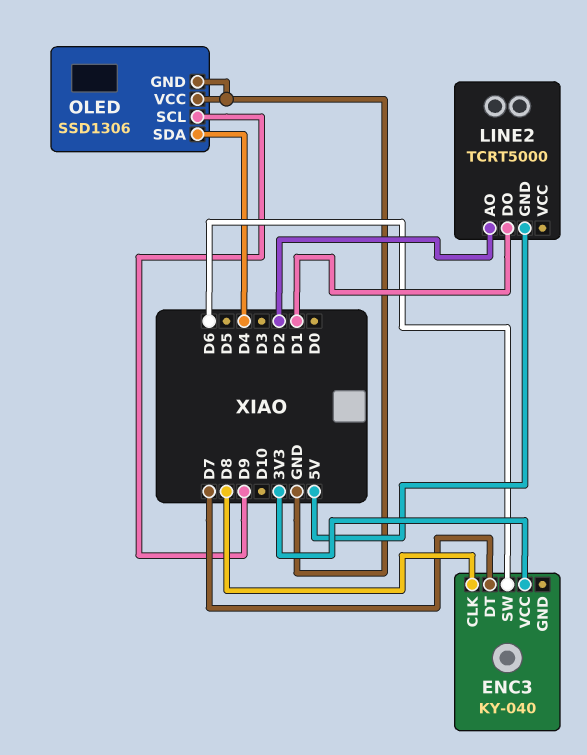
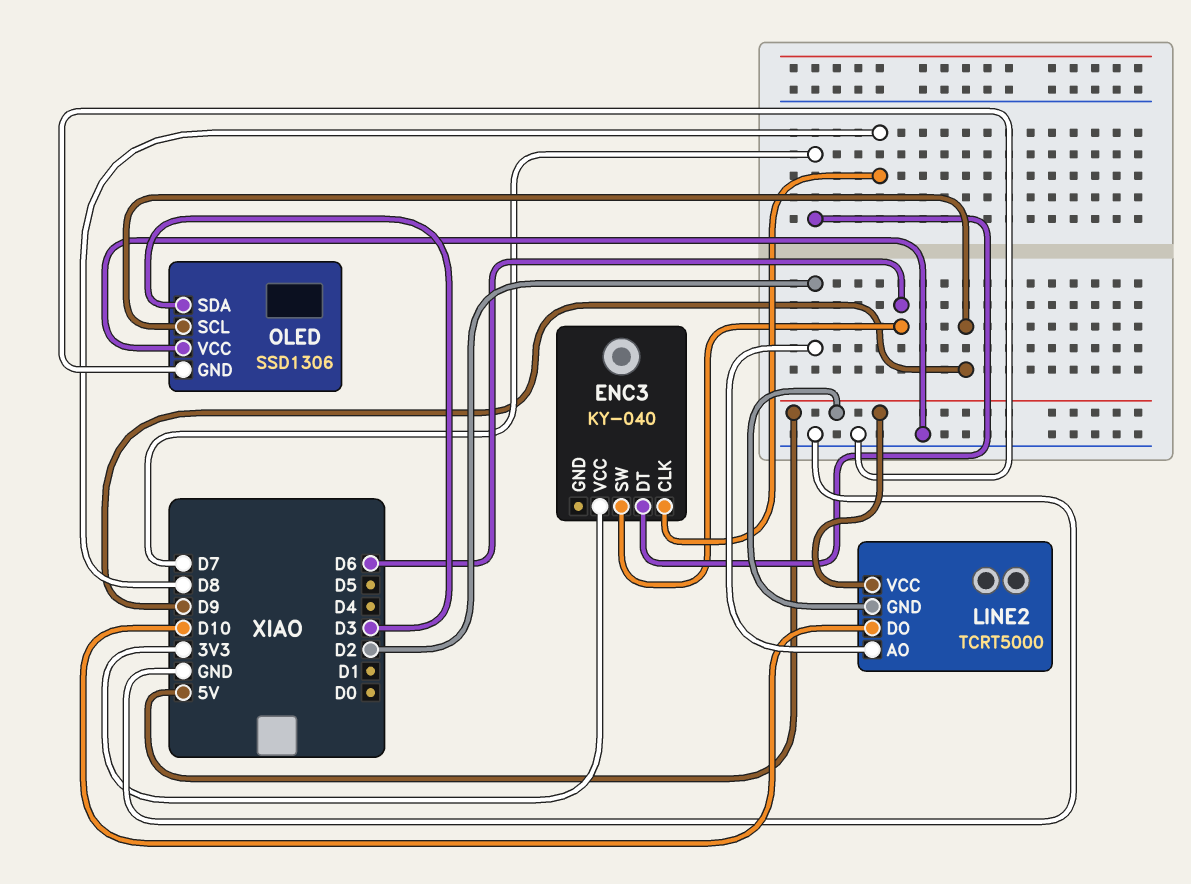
LINE2 pin DO: D1 -> D10
LINE2 pin VCC: none -> 5V
OLED pin SDA: D4 -> D3

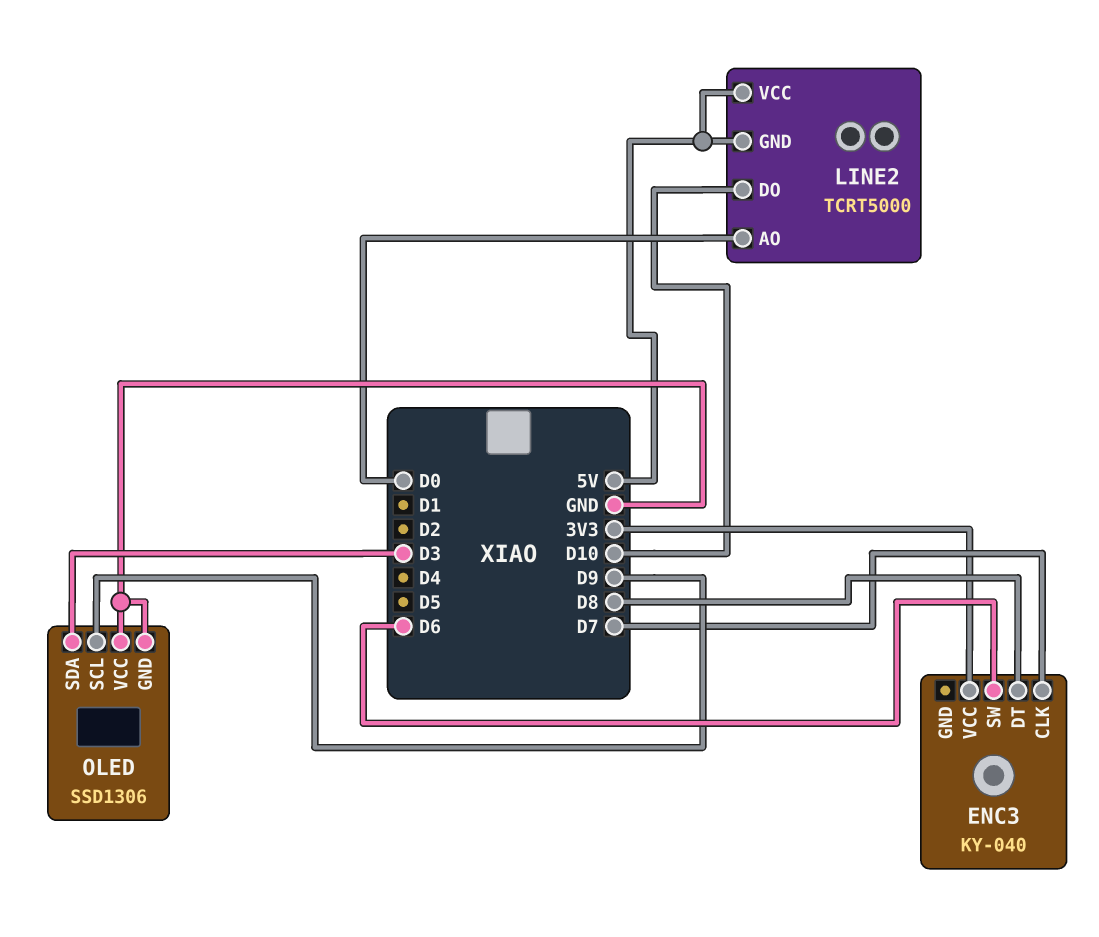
ENC3 pin CLK: D8 -> D7
ENC3 pin DT: D7 -> D8
LINE2 pin AO: D2 -> D0

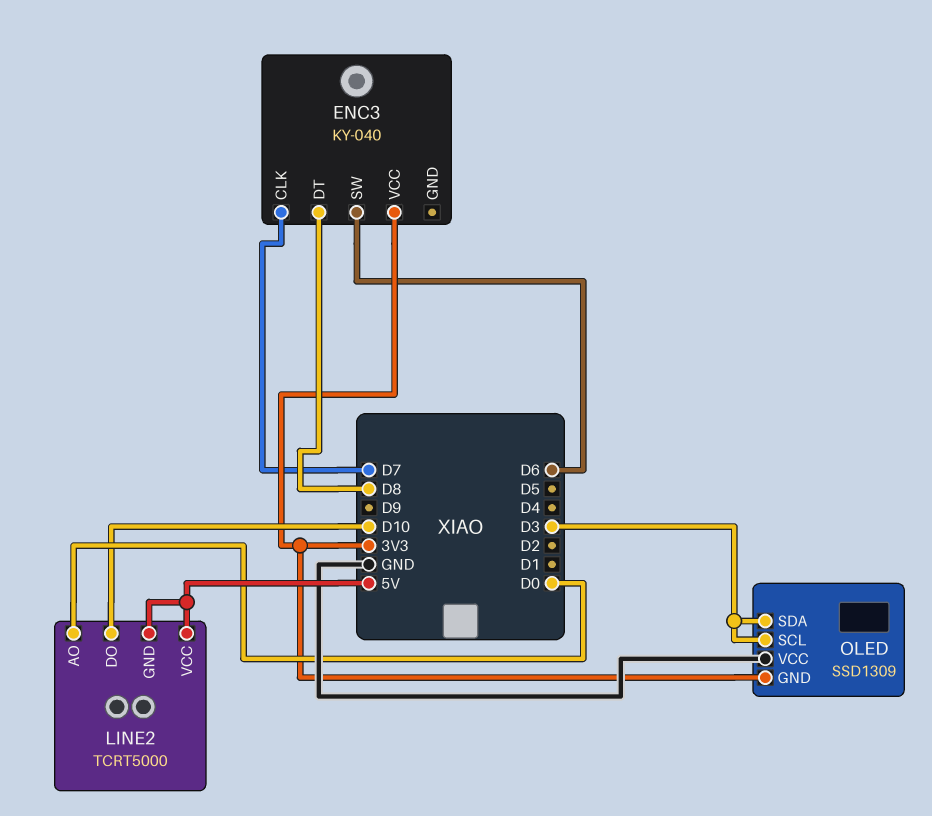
OLED: SSD1306 -> SSD1309
OLED pin GND: GND -> 3V3
OLED pin SCL: D9 -> D3

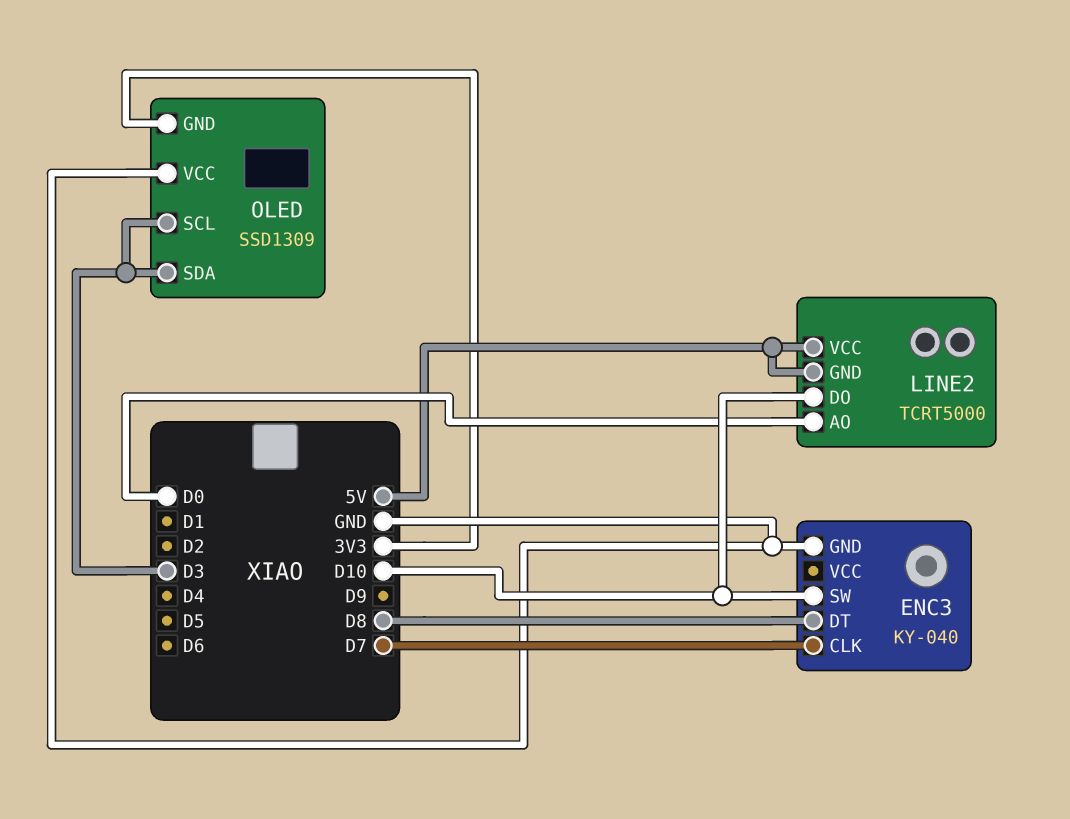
ENC3 pin GND: none -> GND
ENC3 pin SW: D6 -> D10
ENC3 pin VCC: 3V3 -> none

